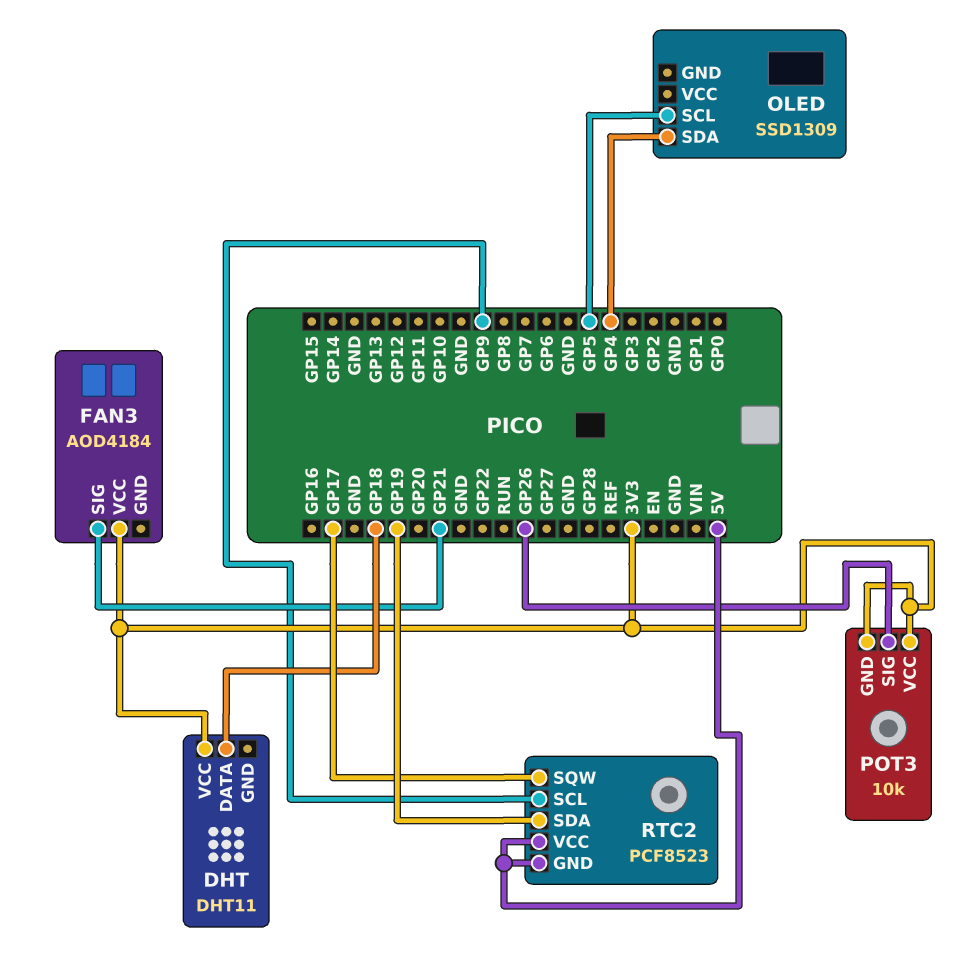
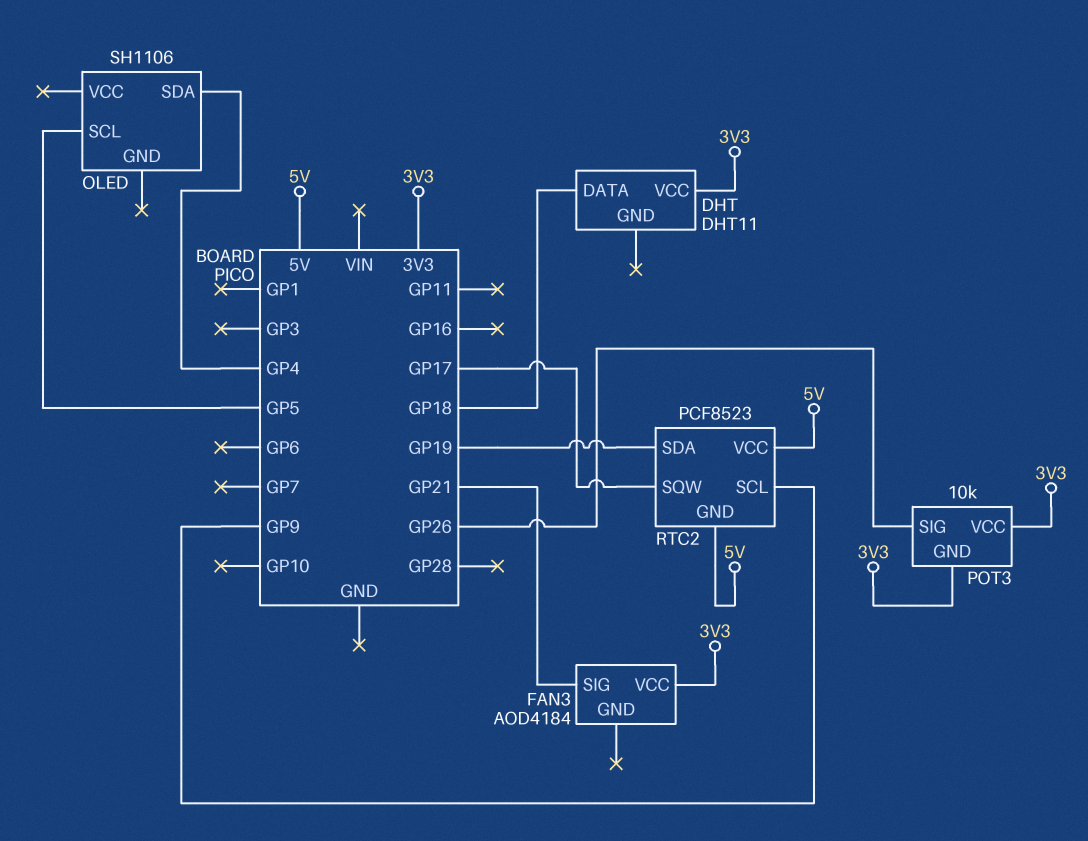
OLED: SSD1309 -> SH1106

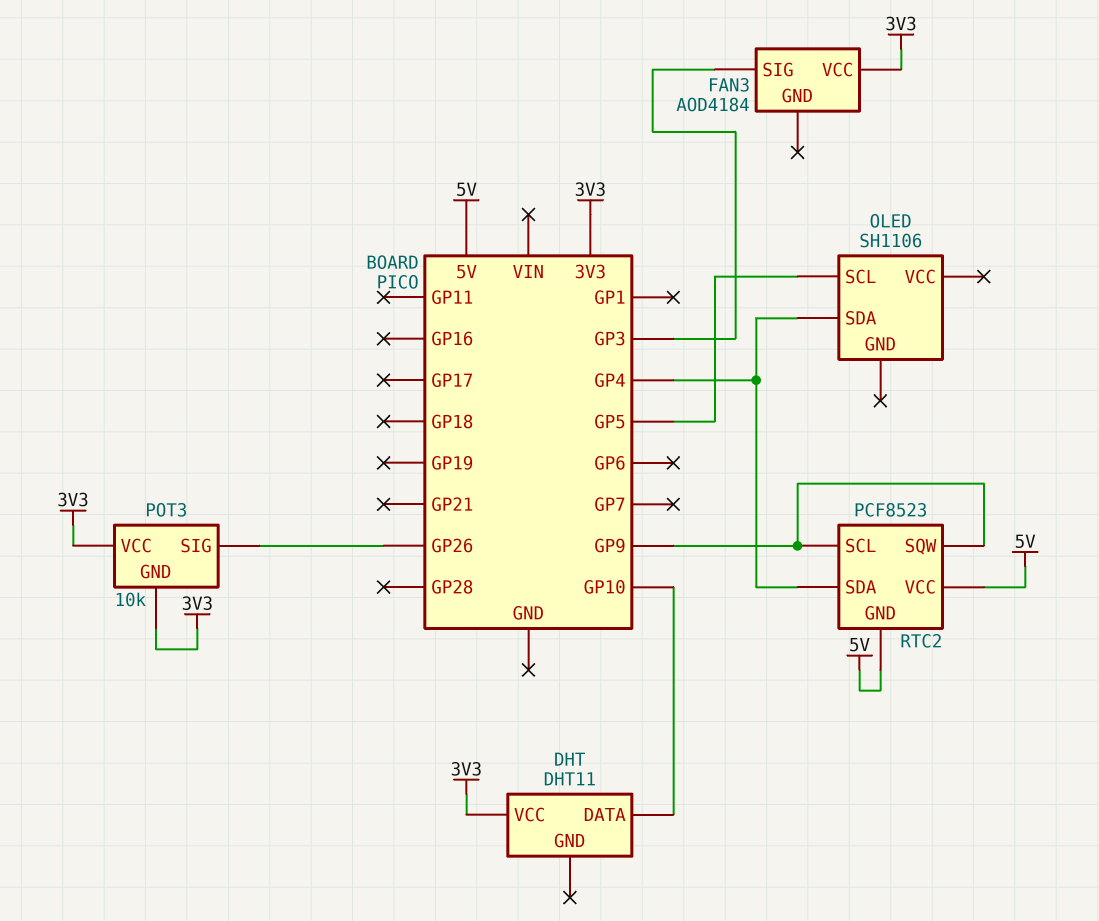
DHT pin DATA: GP18 -> GP10
FAN3 pin SIG: GP21 -> GP3
RTC2 pin SDA: GP19 -> GP4
RTC2 pin SQW: GP17 -> GP9

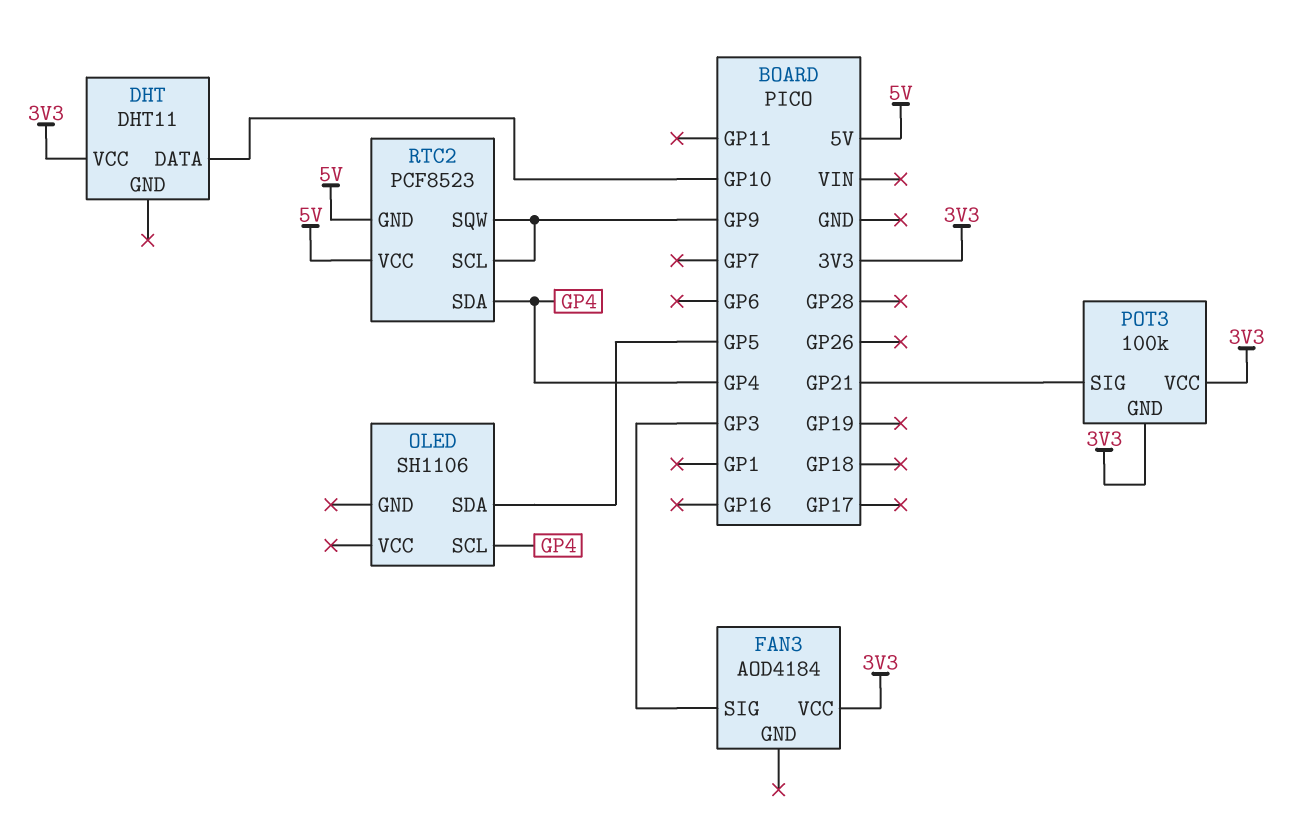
OLED pin SCL: GP5 -> GP4
OLED pin SDA: GP4 -> GP5
POT3: 10k -> 100k
POT3 pin SIG: GP26 -> GP21

